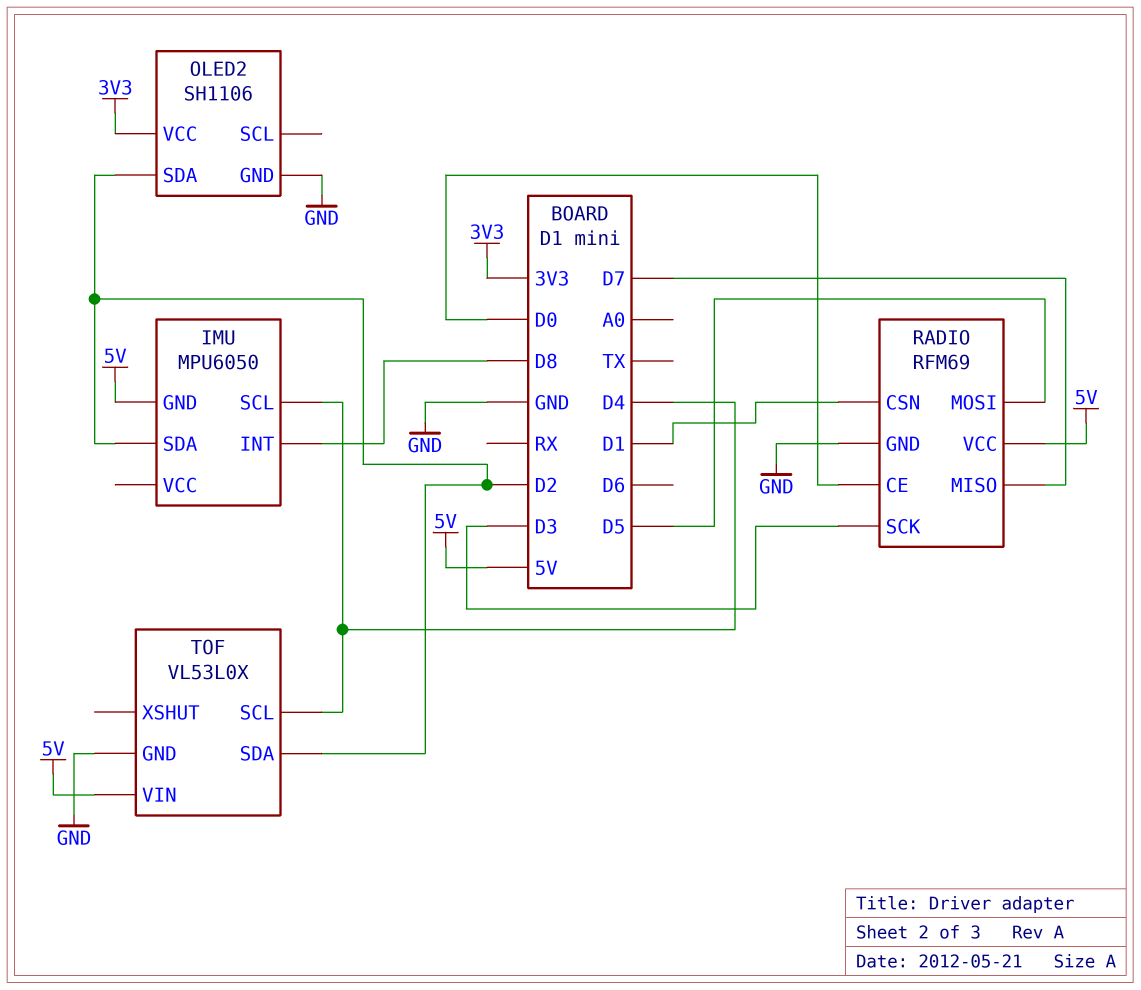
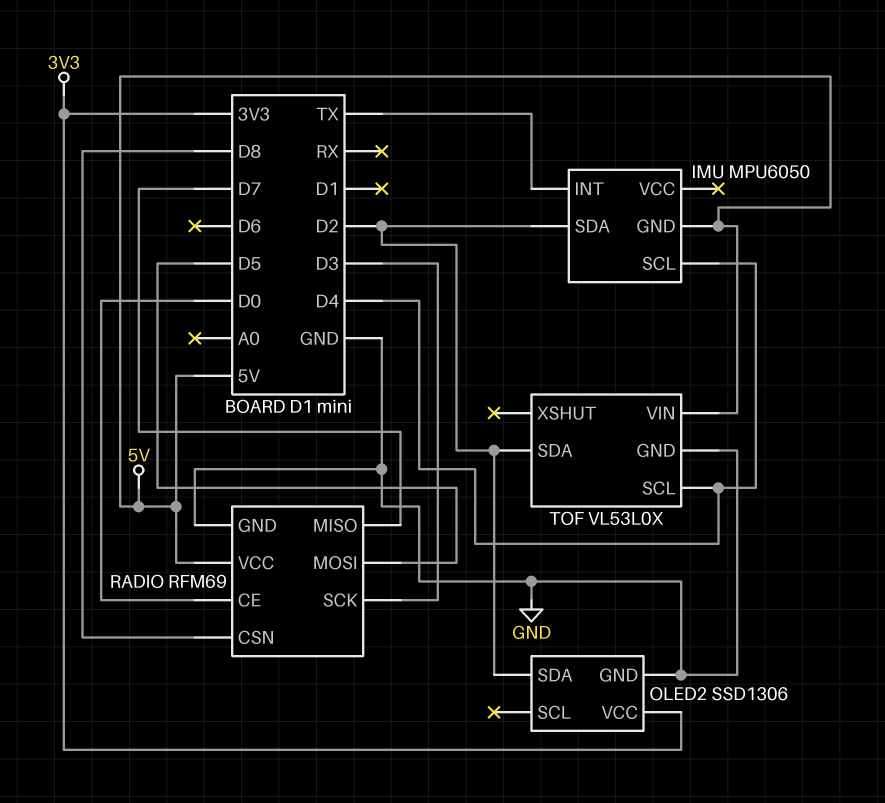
IMU pin INT: D8 -> TX
OLED2: SH1106 -> SSD1306
RADIO pin CSN: D1 -> D8

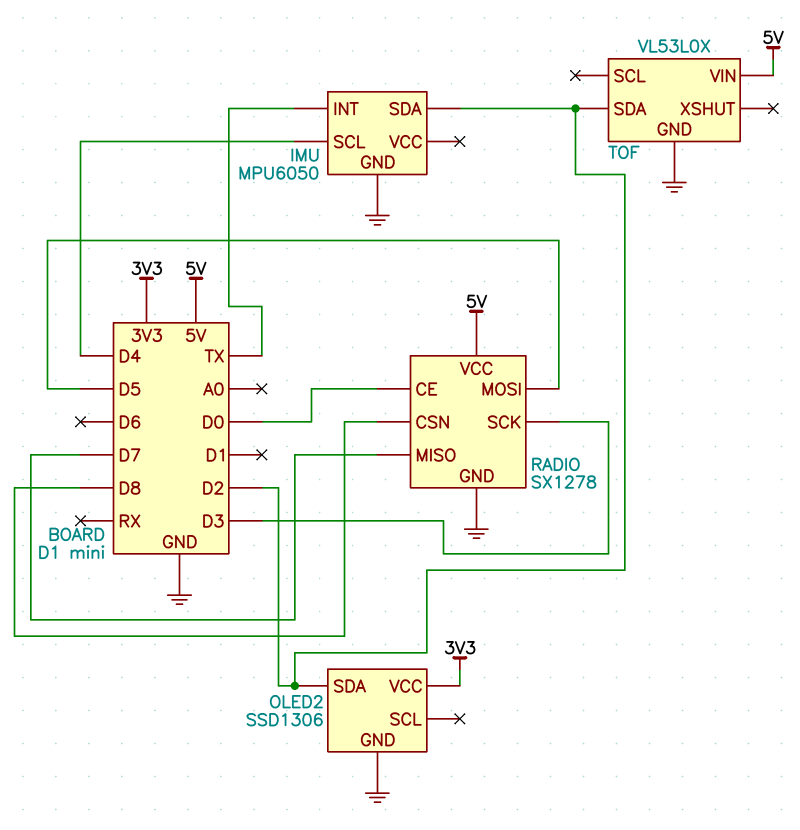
IMU pin GND: 5V -> GND
RADIO: RFM69 -> SX1278
TOF pin SCL: D4 -> none

